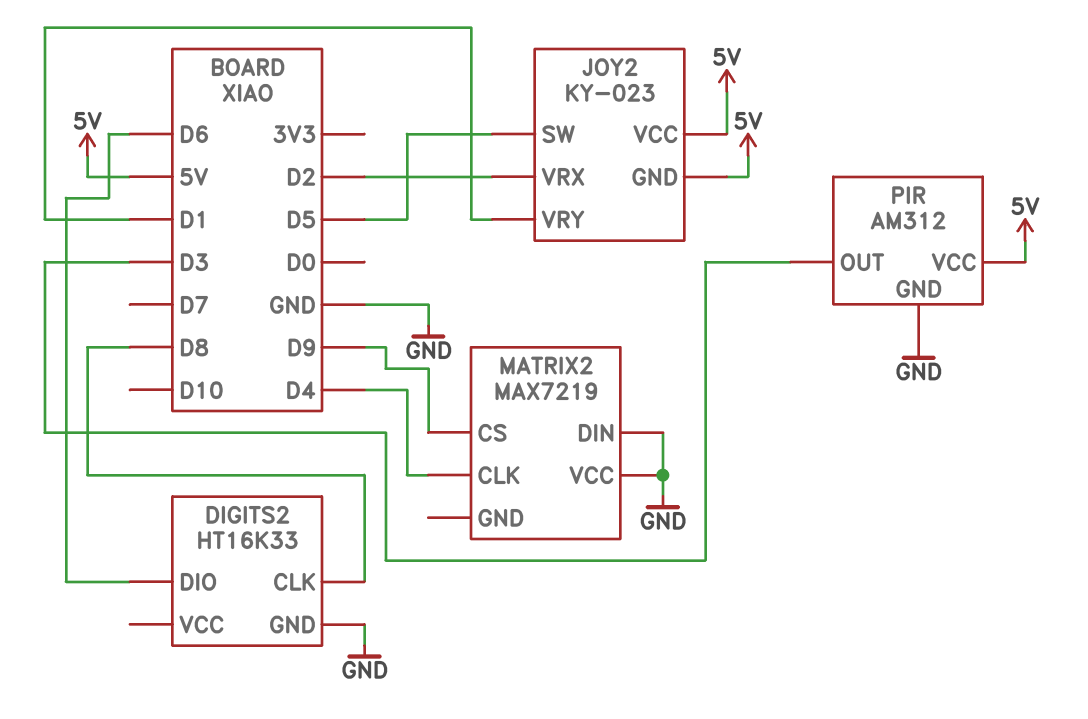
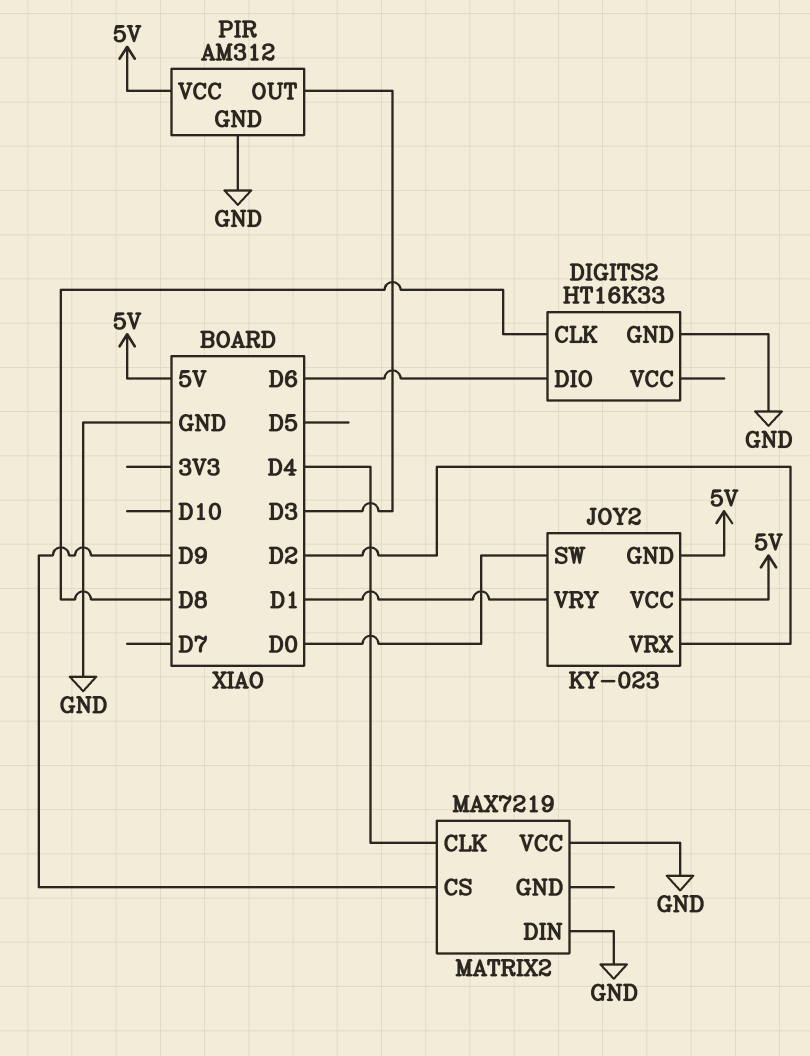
JOY2 pin SW: D5 -> D0

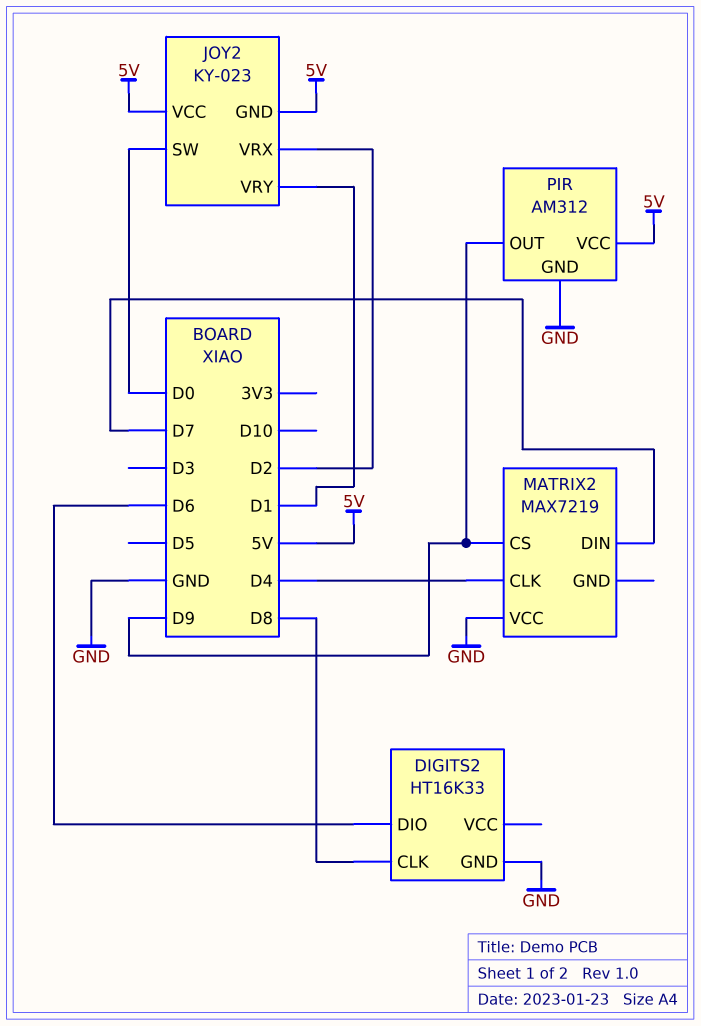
MATRIX2 pin DIN: GND -> D7
PIR pin OUT: D3 -> D9

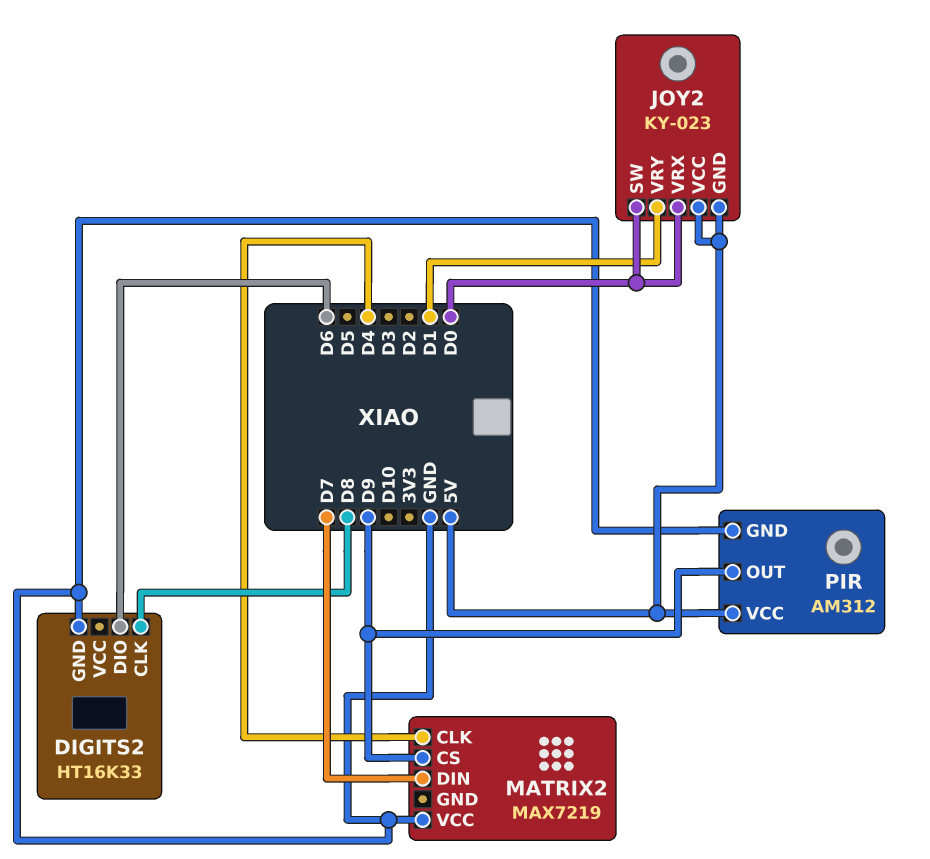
JOY2 pin VRX: D2 -> D0

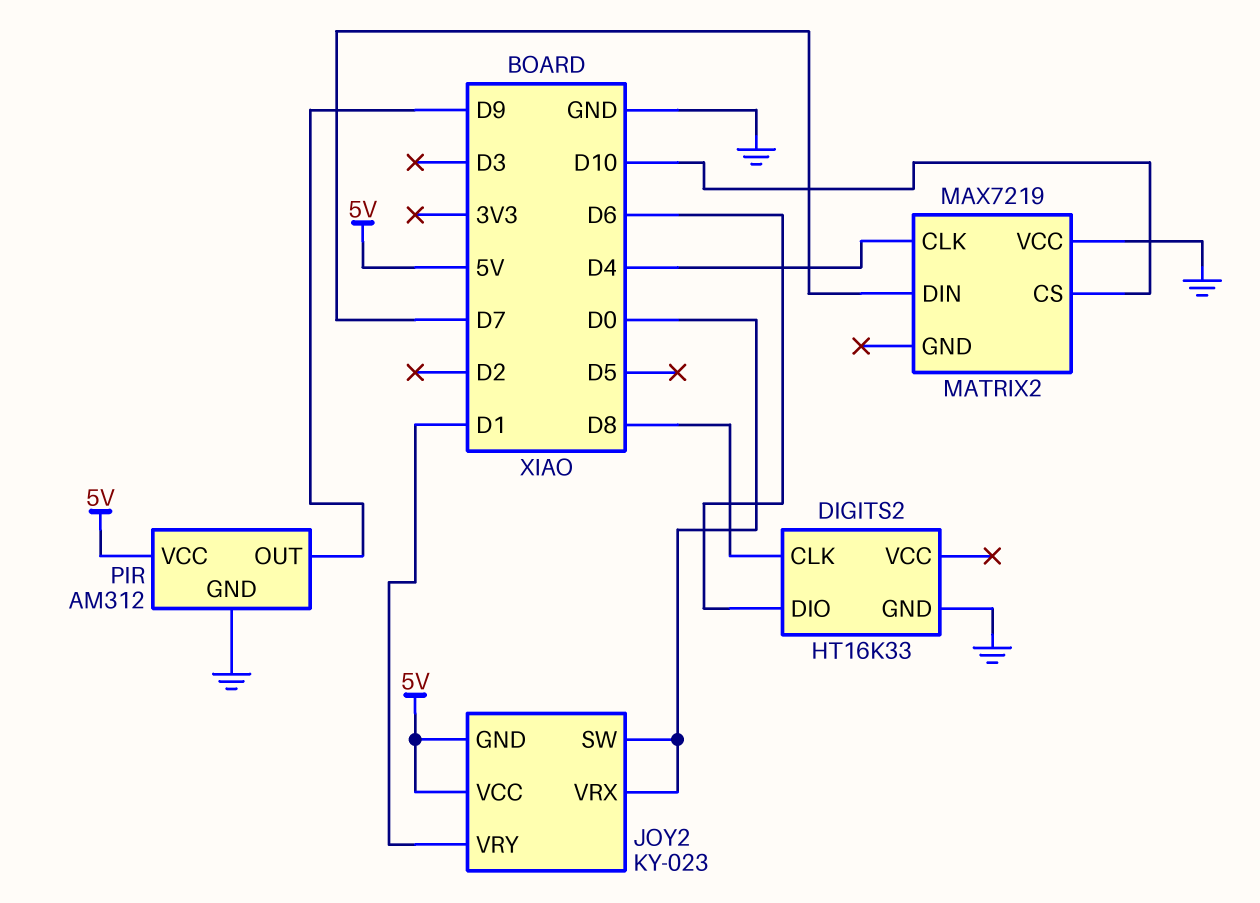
MATRIX2 pin CS: D9 -> D10

